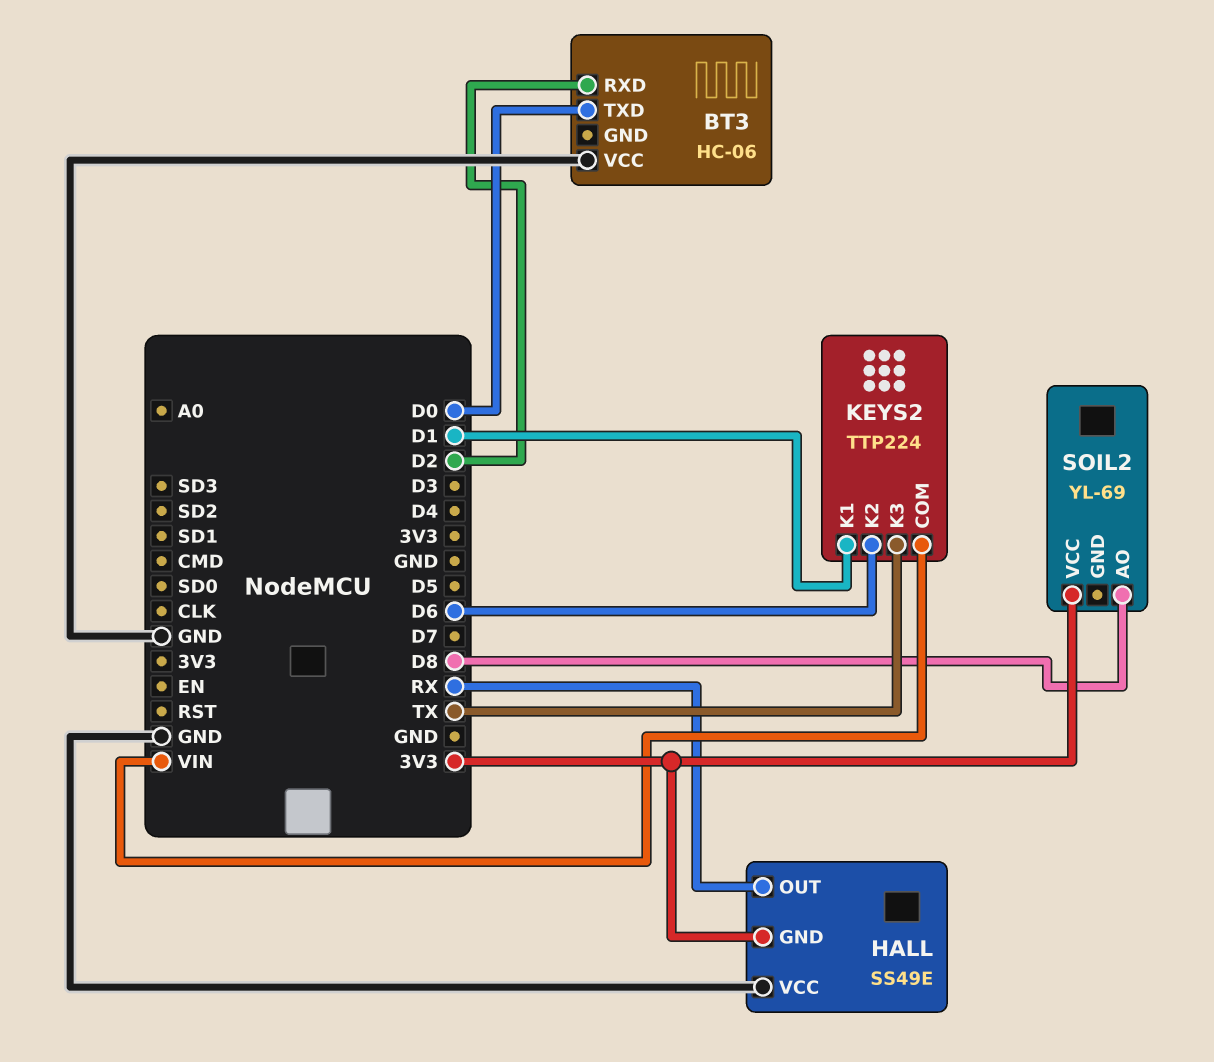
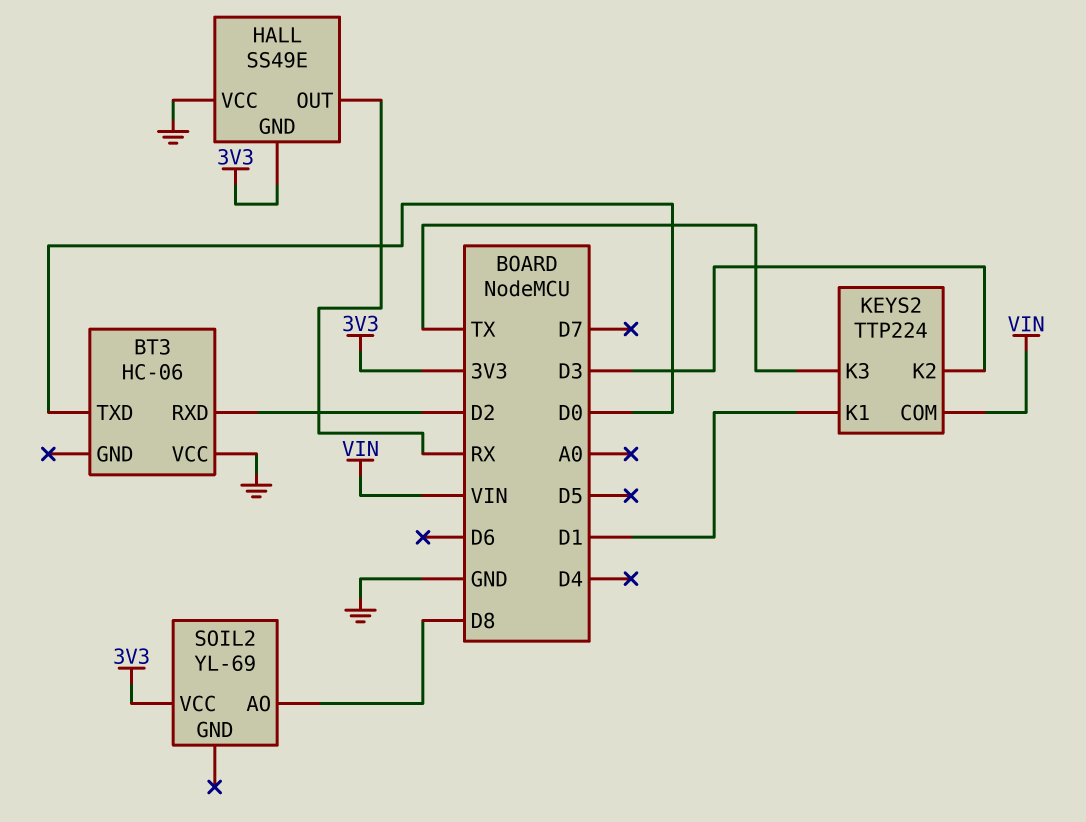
KEYS2 pin K2: D6 -> D3

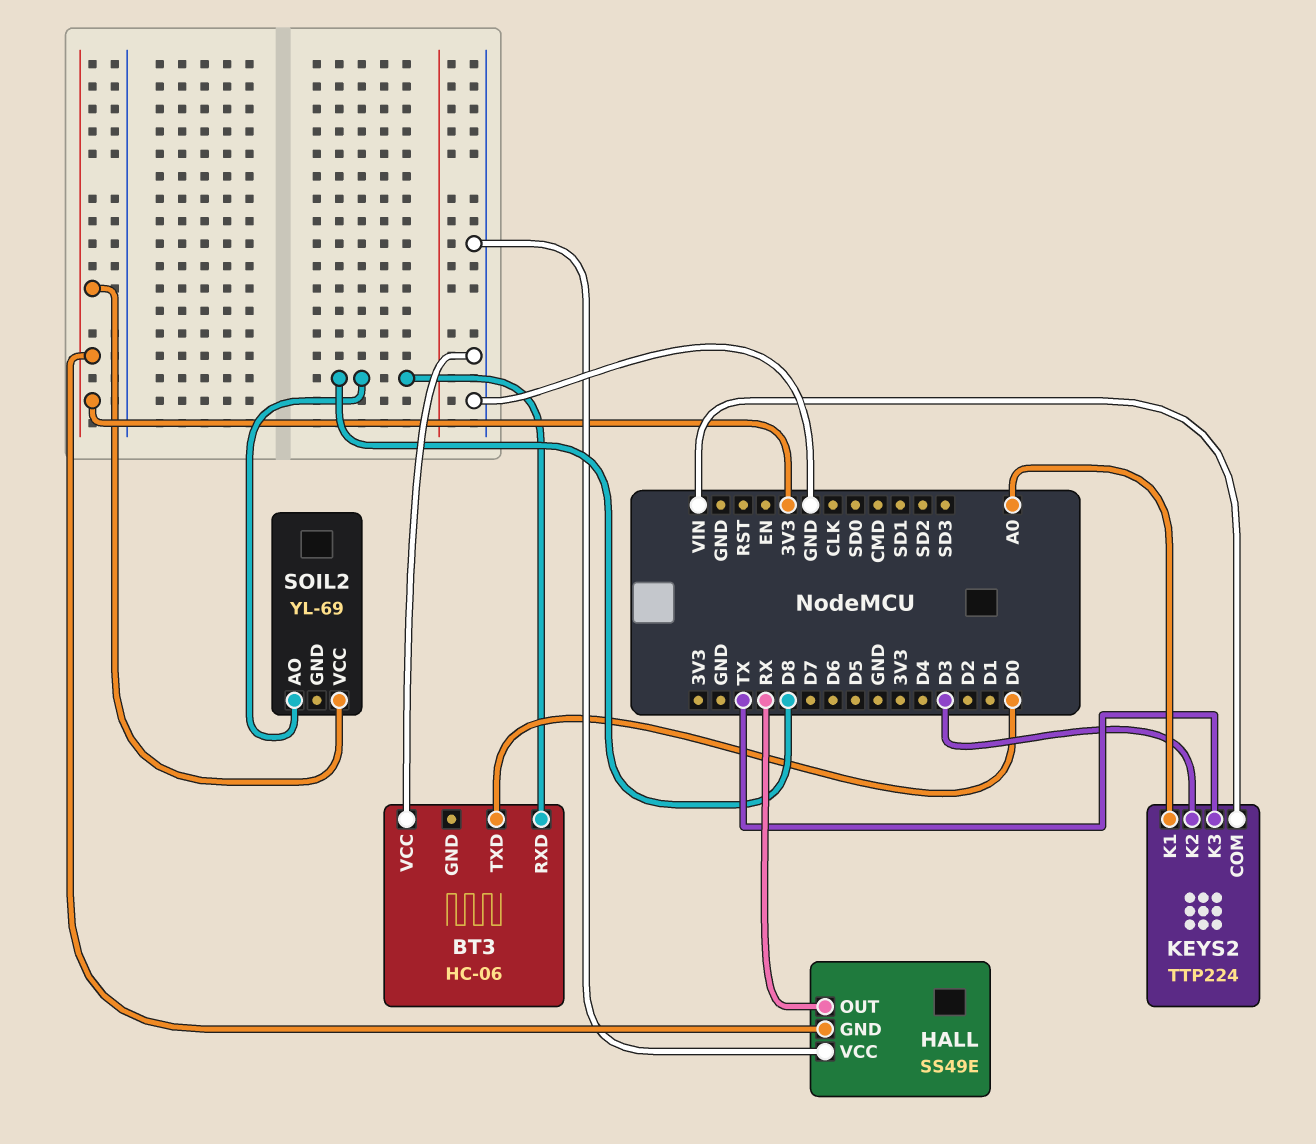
BT3 pin RXD: D2 -> D8
KEYS2 pin K1: D1 -> A0

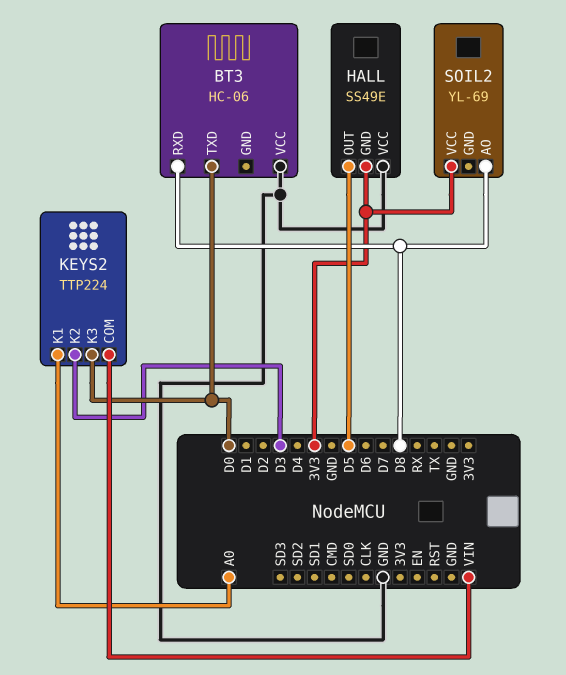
HALL pin OUT: RX -> D5
KEYS2 pin K3: TX -> D0

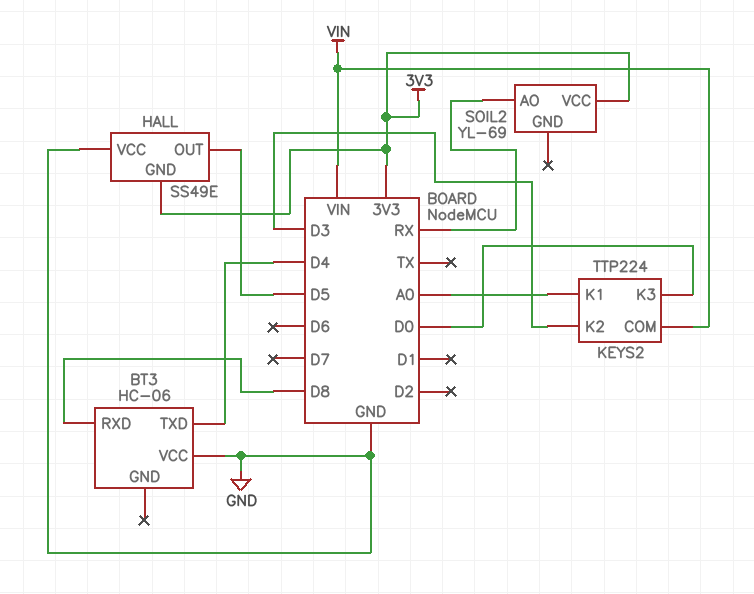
BT3 pin TXD: D0 -> D4
SOIL2 pin AO: D8 -> RX

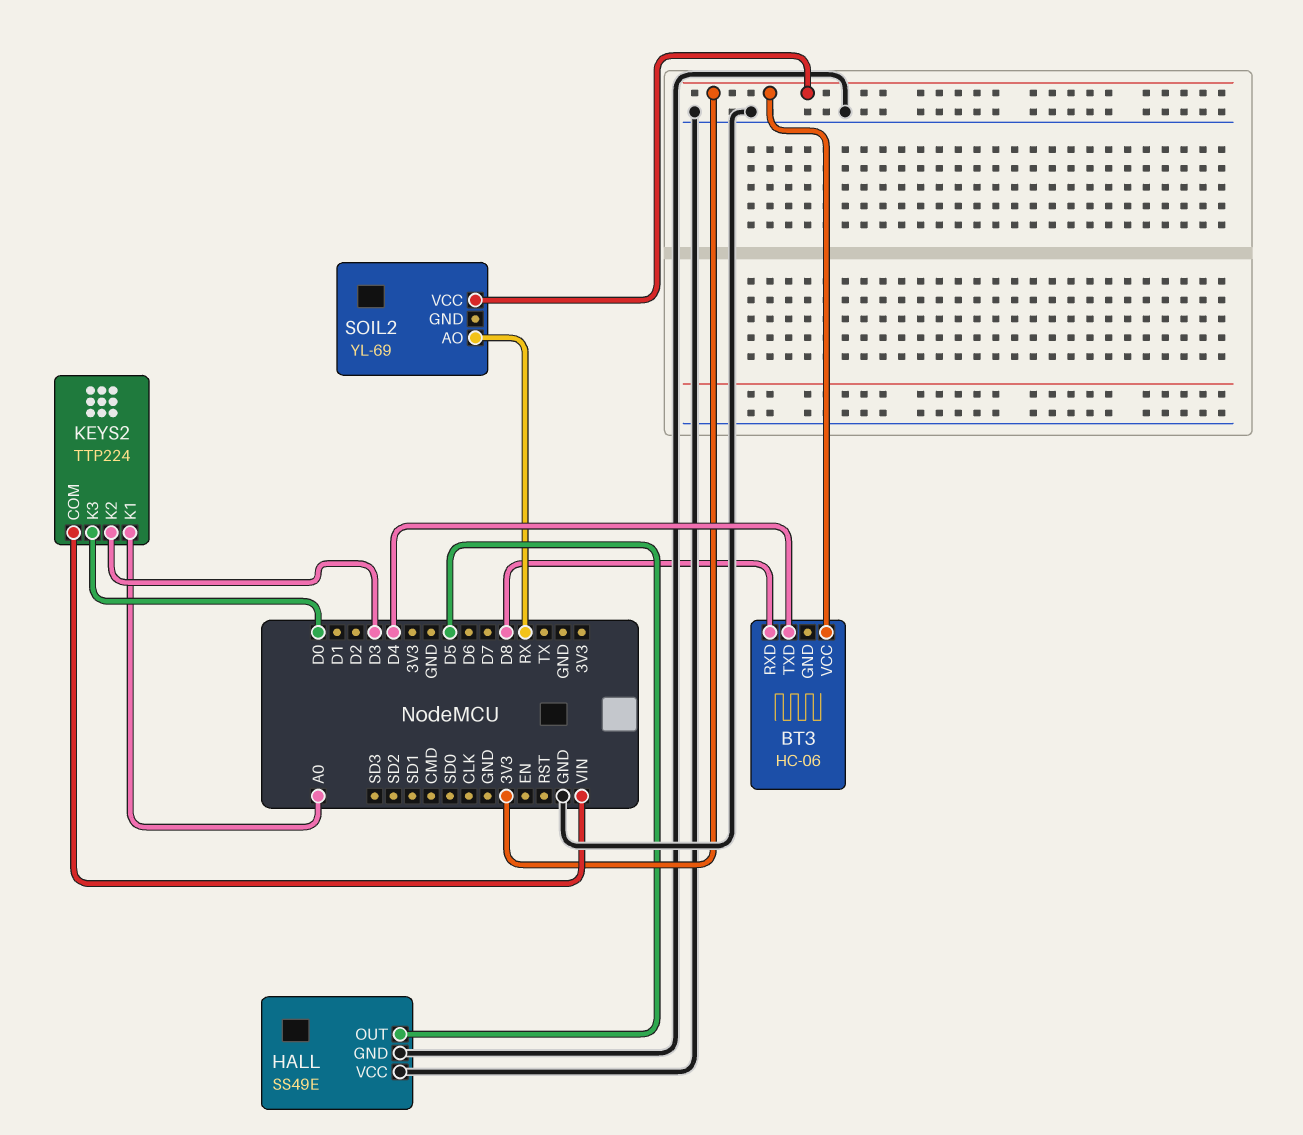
BT3 pin VCC: GND -> 3V3
HALL pin GND: 3V3 -> GND

